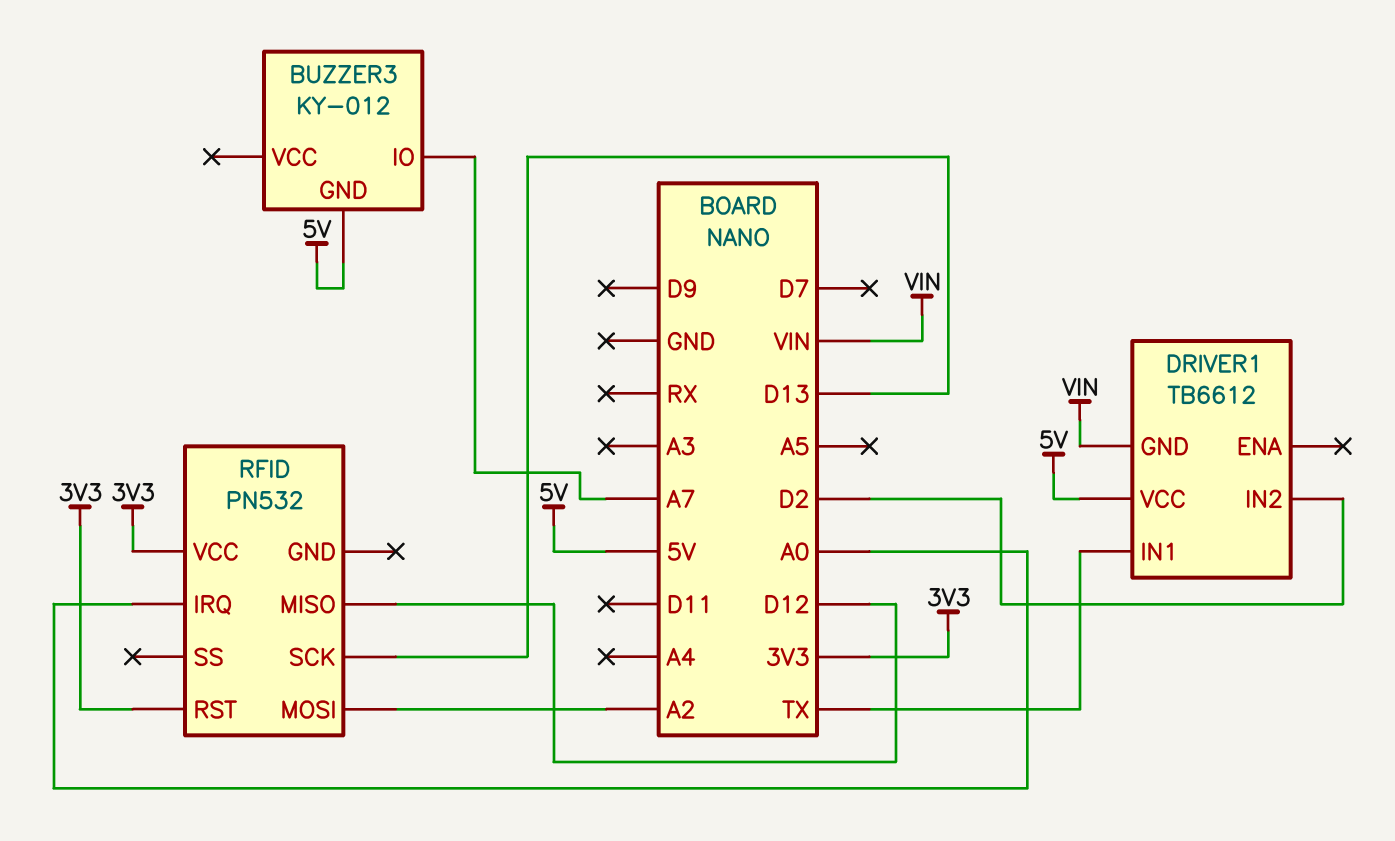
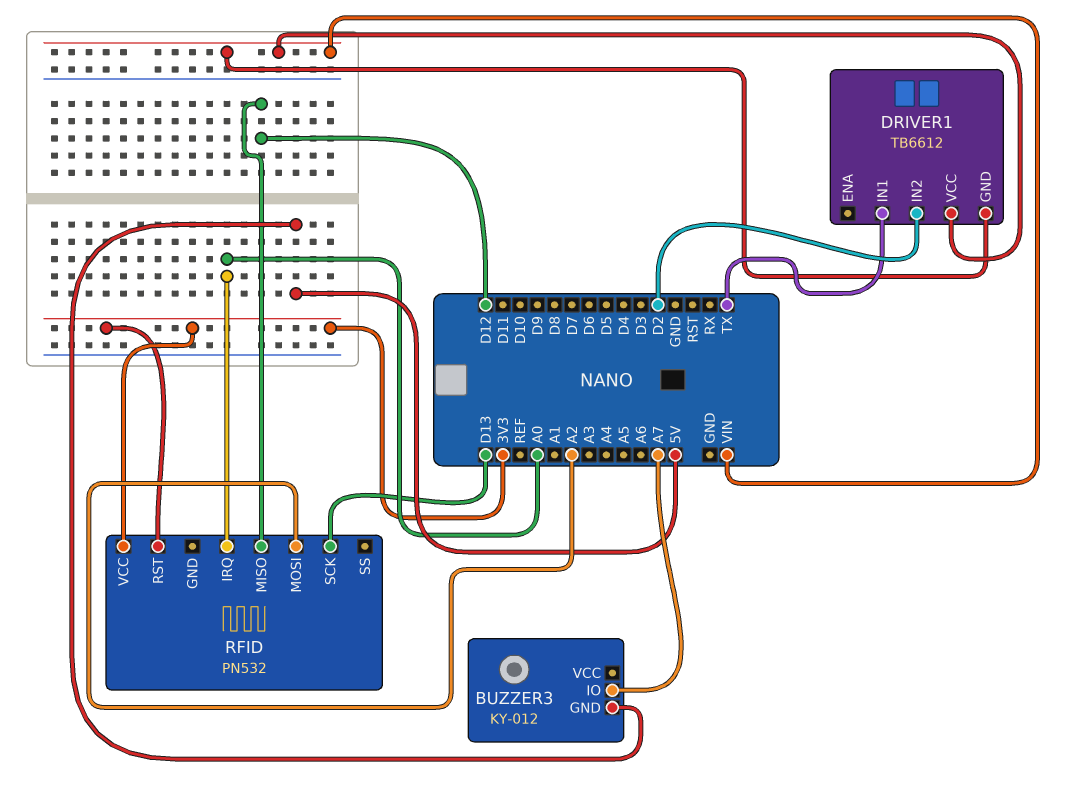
DRIVER1 pin VCC: 5V -> VIN

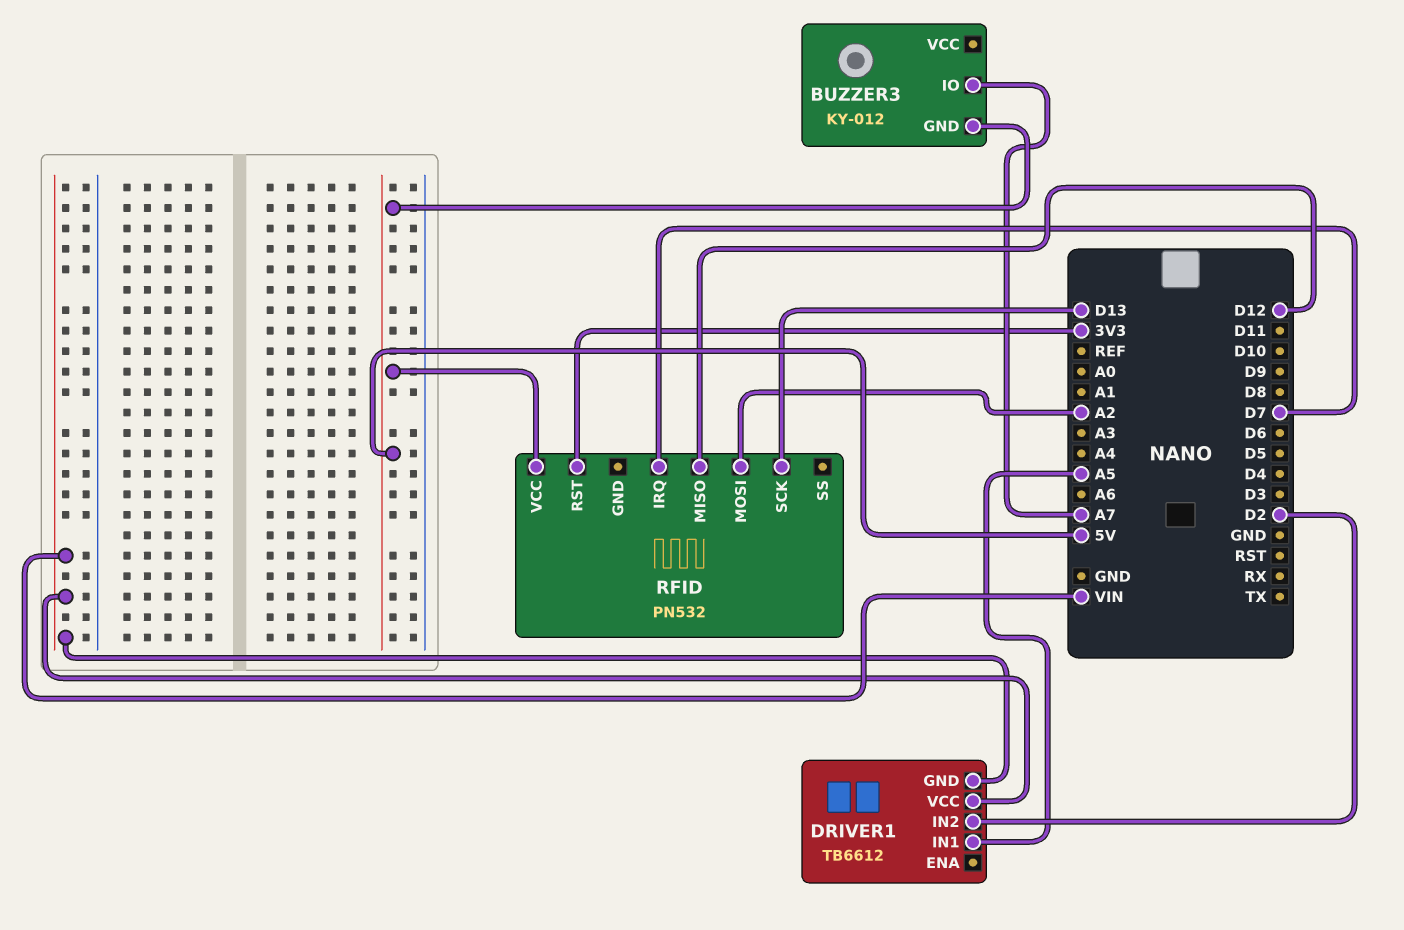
DRIVER1 pin IN1: TX -> A5
RFID pin IRQ: A0 -> D7
RFID pin VCC: 3V3 -> 5V

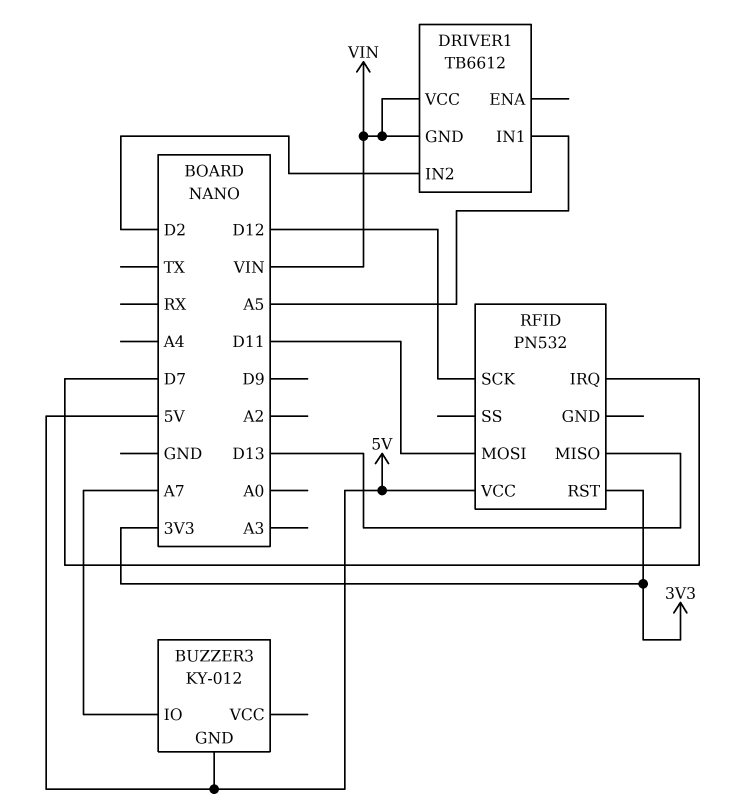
RFID pin MISO: D12 -> D13
RFID pin MOSI: A2 -> D11
RFID pin SCK: D13 -> D12

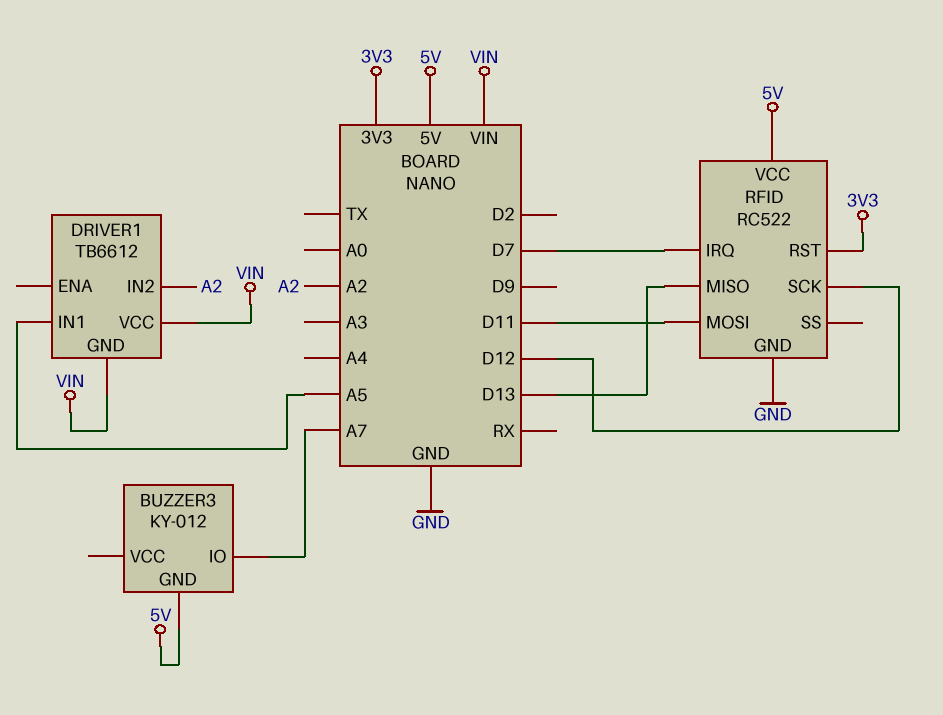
DRIVER1 pin IN2: D2 -> A2
RFID: PN532 -> RC522
RFID pin GND: none -> GND

